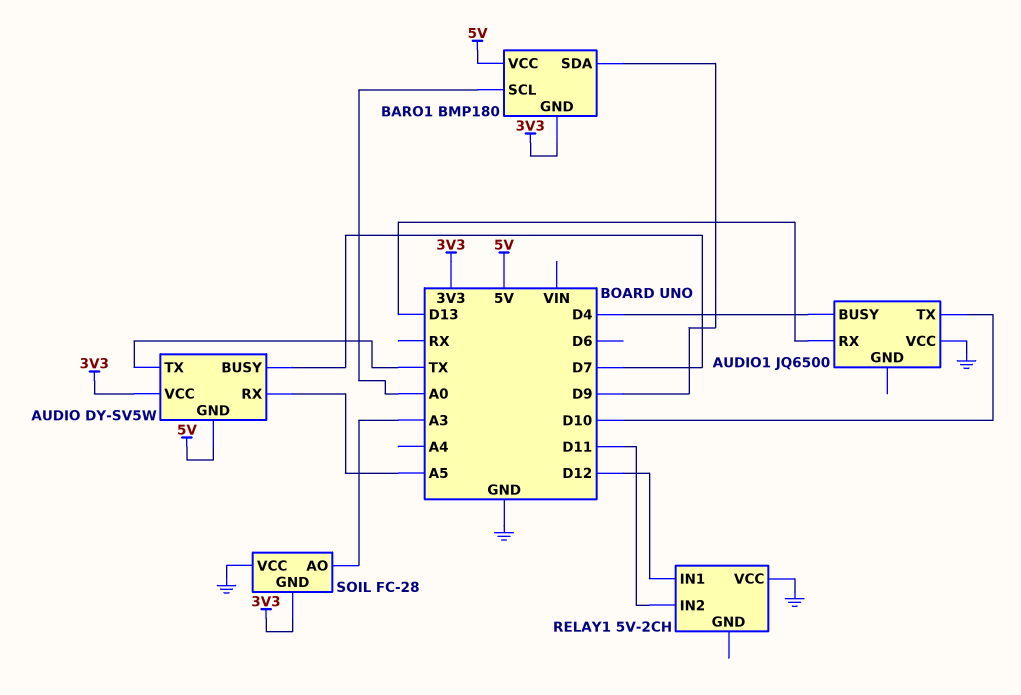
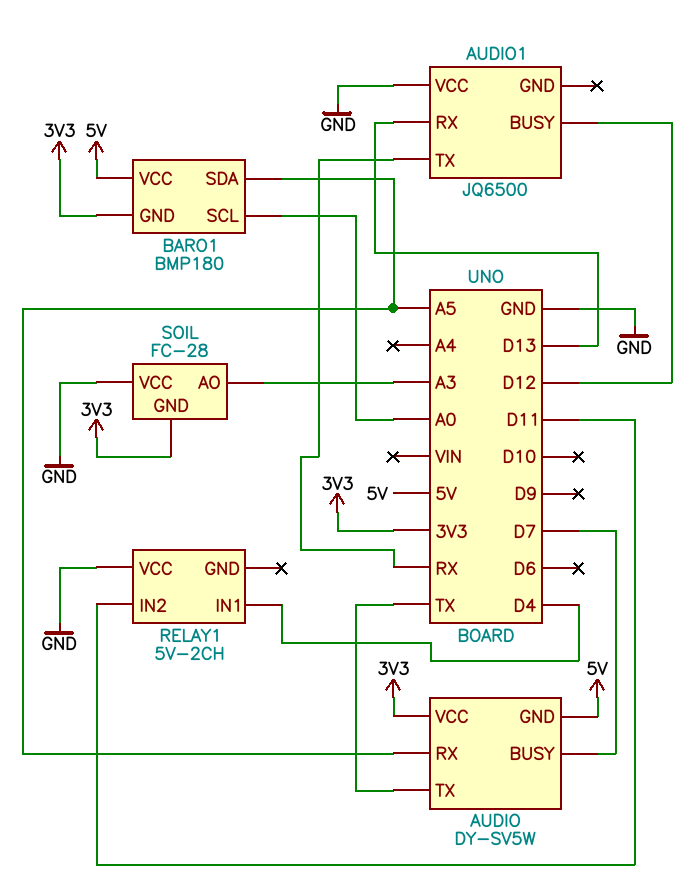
AUDIO1 pin BUSY: D4 -> D12
AUDIO1 pin TX: D10 -> RX
BARO1 pin SDA: D9 -> A5
RELAY1 pin IN1: D12 -> D4

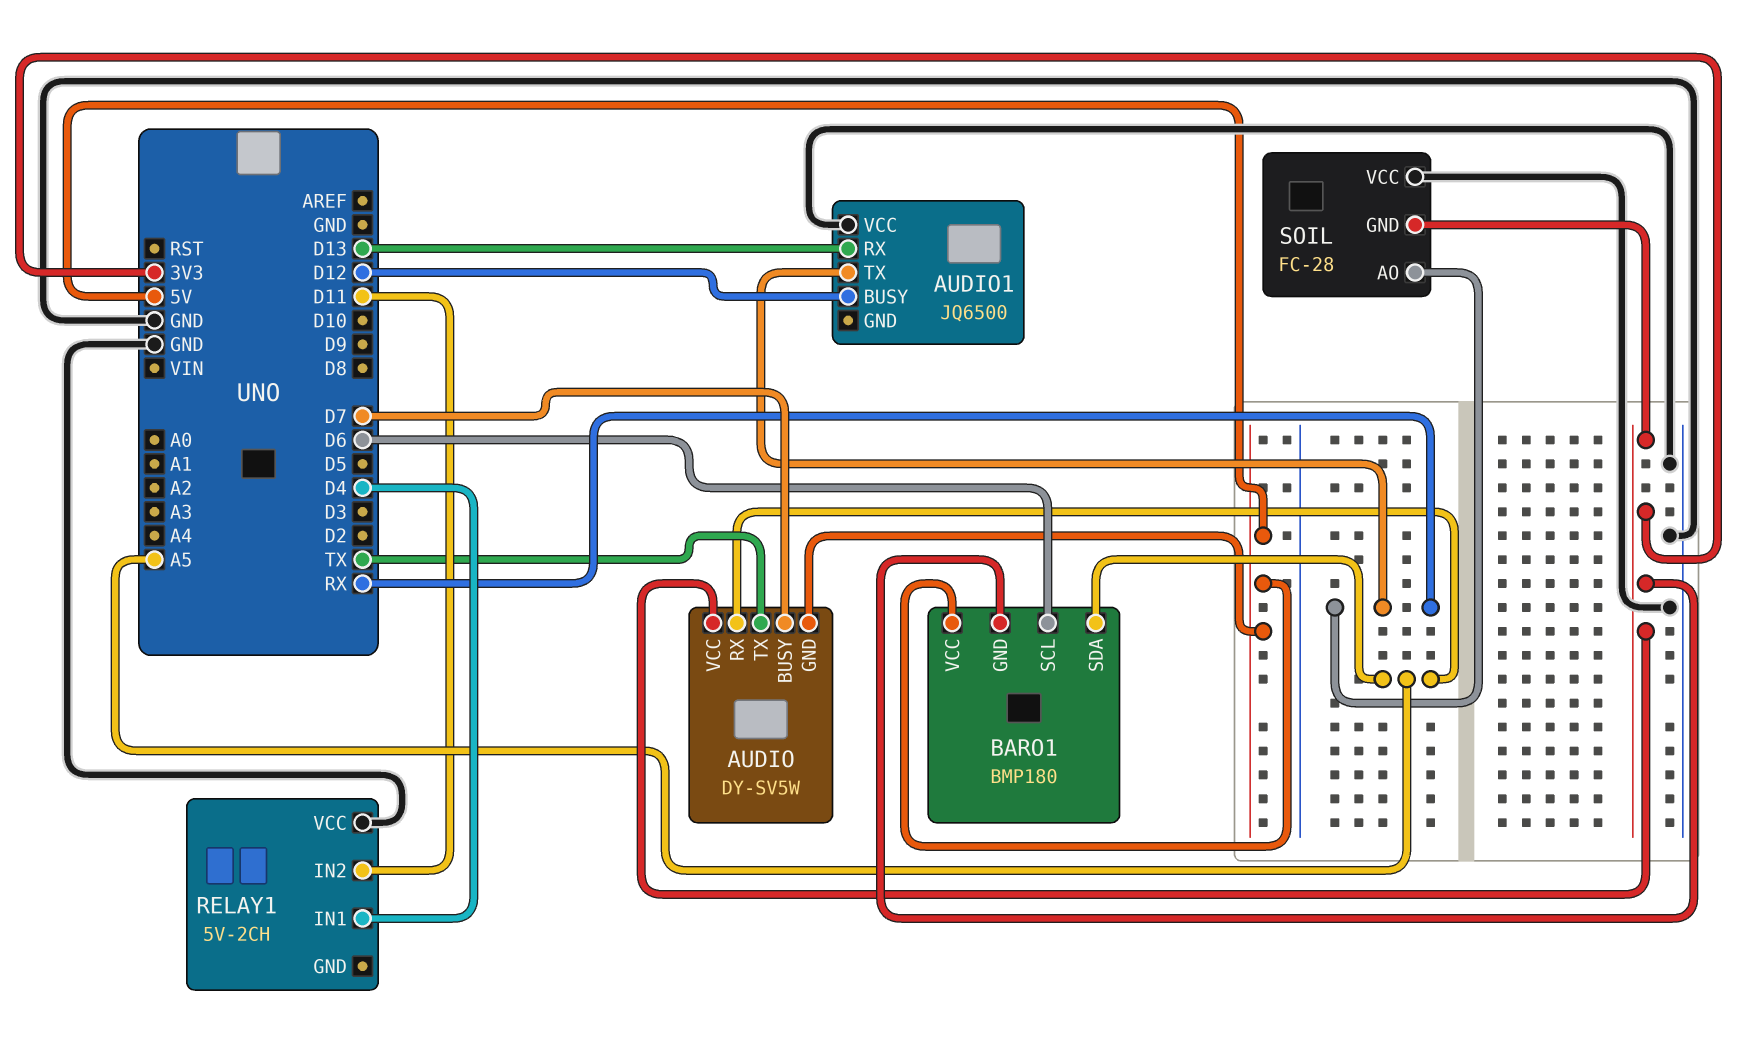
BARO1 pin SCL: A0 -> D6
SOIL pin AO: A3 -> RX

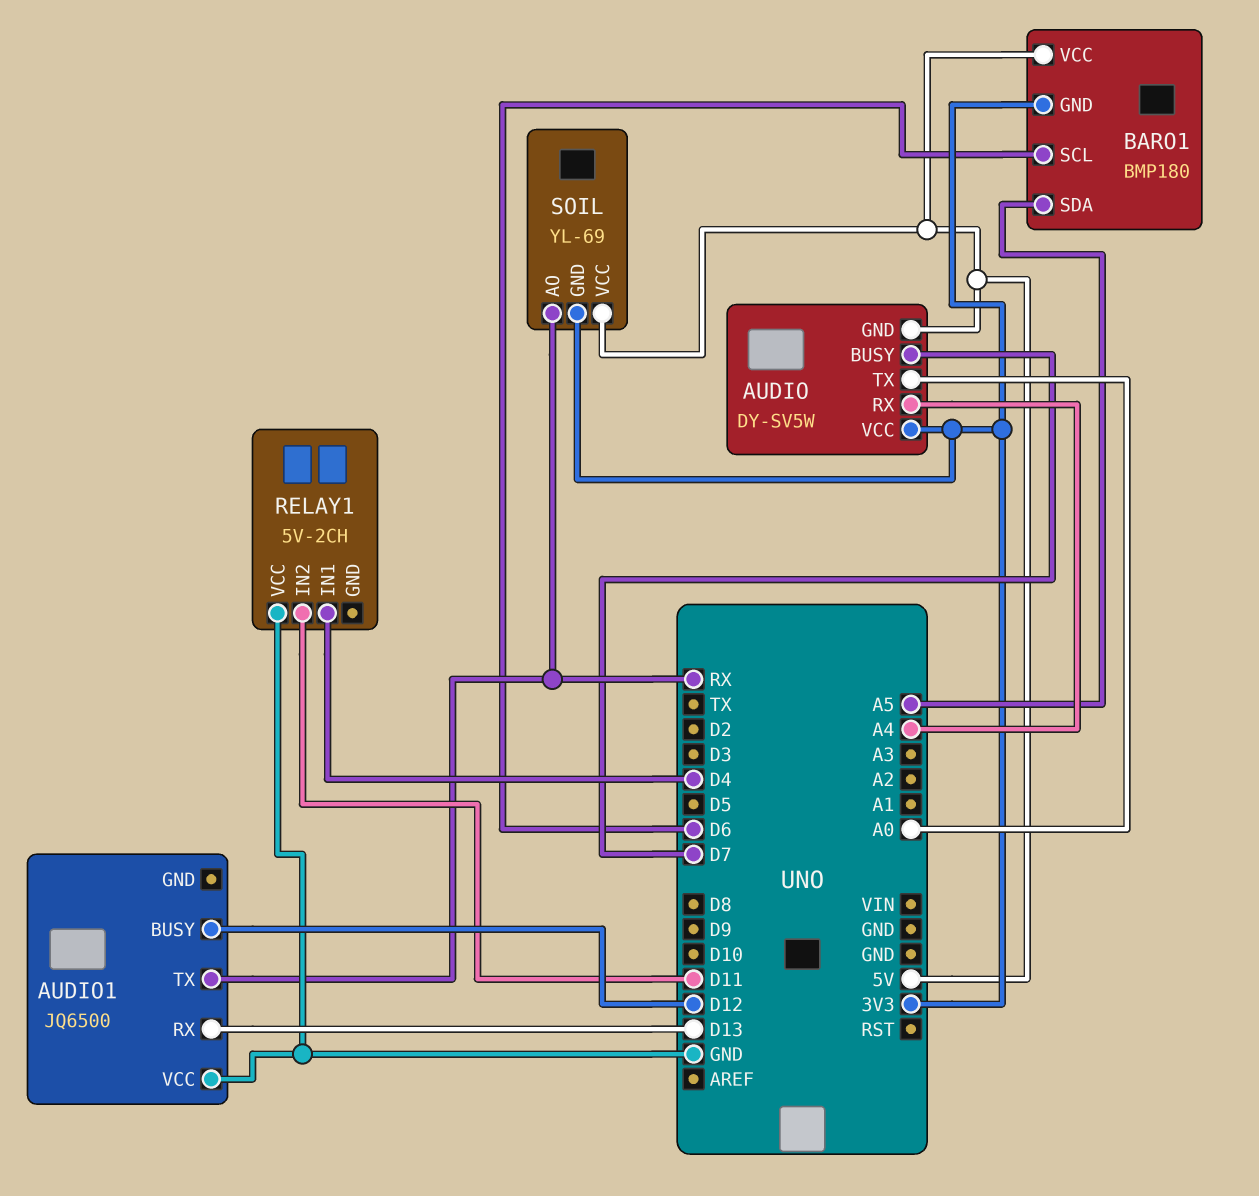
AUDIO pin RX: A5 -> A4
AUDIO pin TX: TX -> A0
SOIL: FC-28 -> YL-69
SOIL pin VCC: GND -> 5V

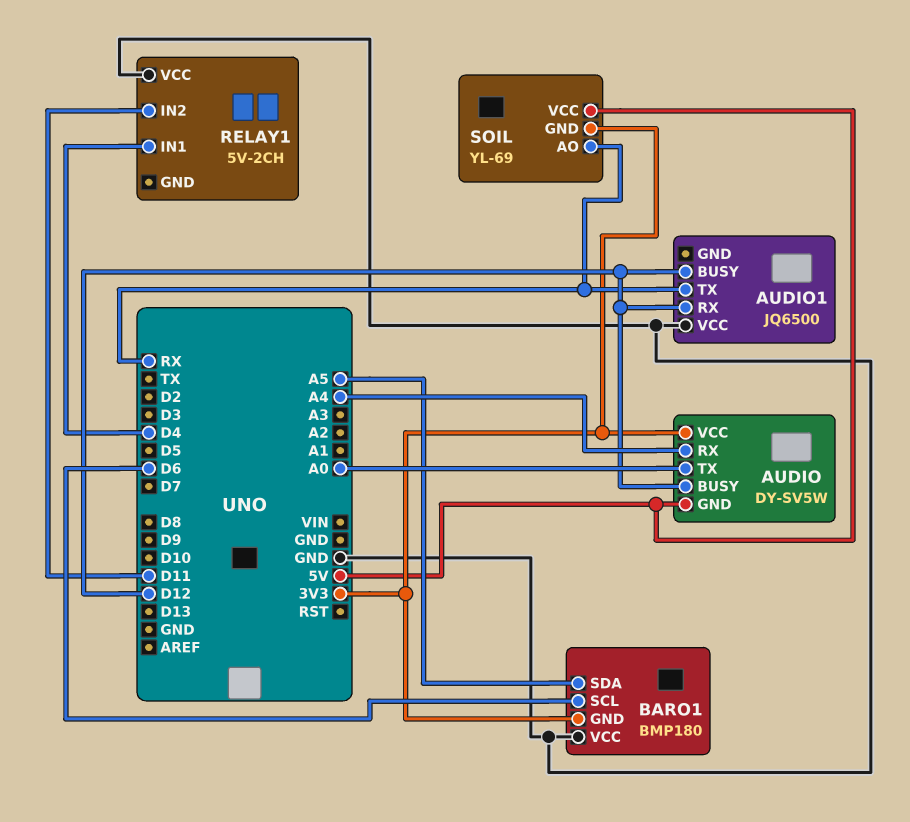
AUDIO pin BUSY: D7 -> D12
AUDIO1 pin RX: D13 -> D12
BARO1 pin VCC: 5V -> GND

